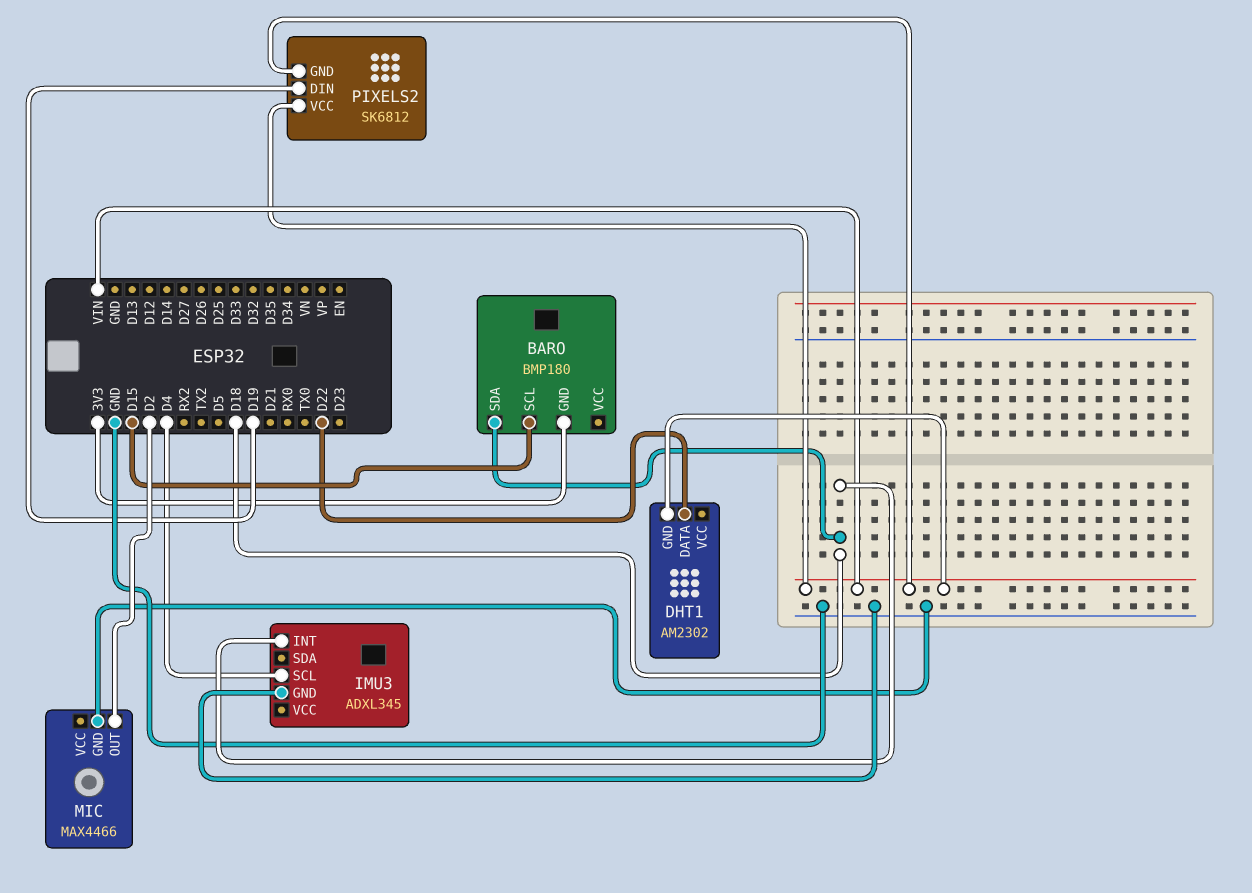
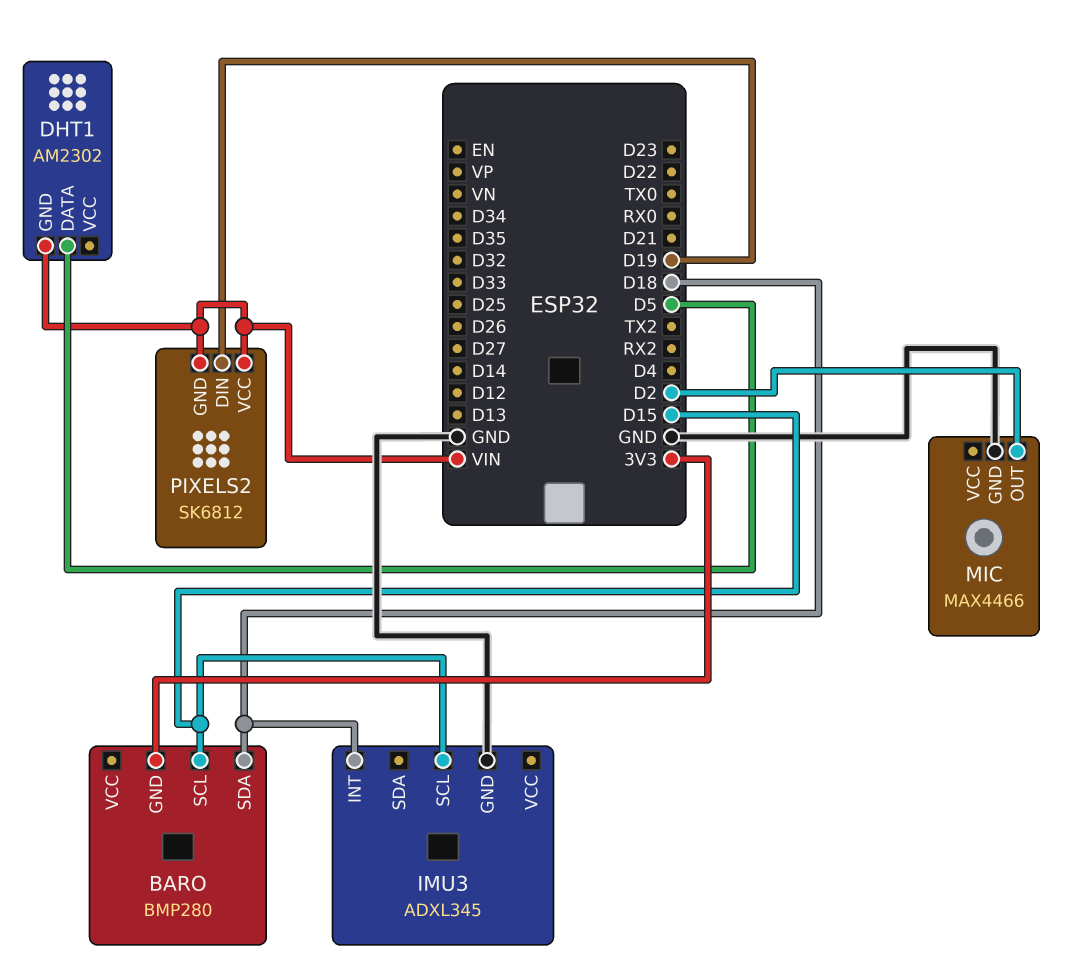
BARO: BMP180 -> BMP280
DHT1 pin DATA: D22 -> D5
IMU3 pin SCL: D4 -> D15

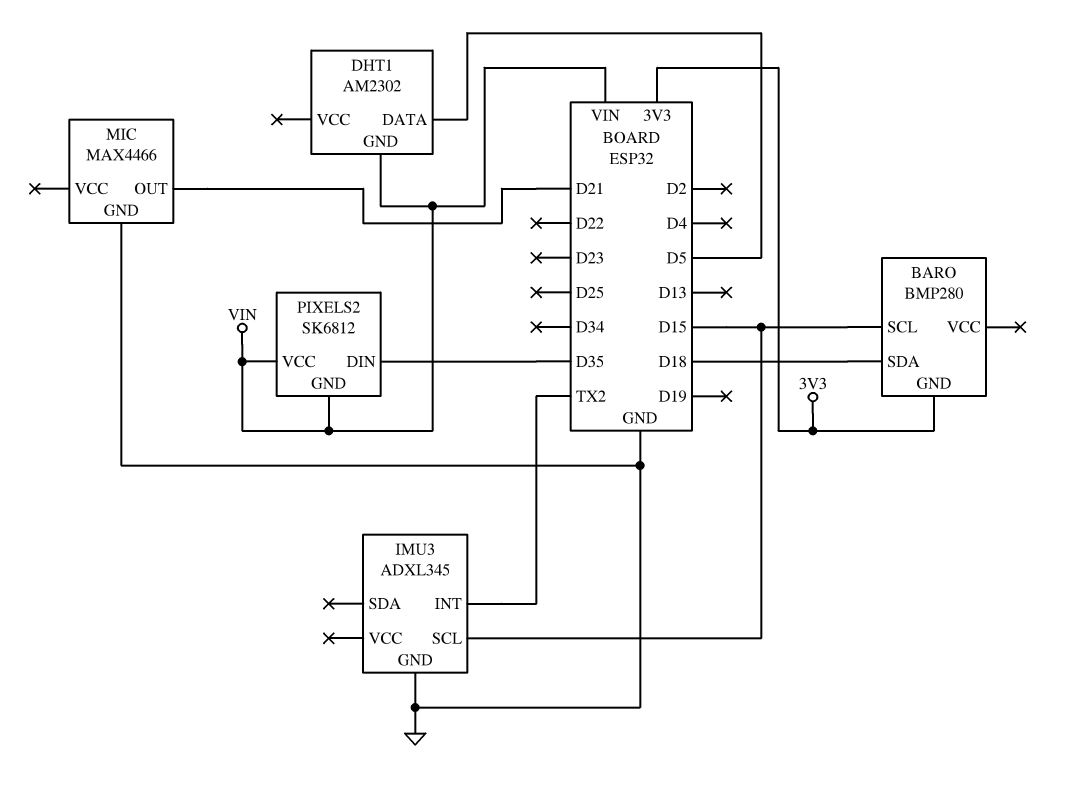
IMU3 pin INT: D18 -> TX2
MIC pin OUT: D2 -> D21
PIXELS2 pin DIN: D19 -> D35

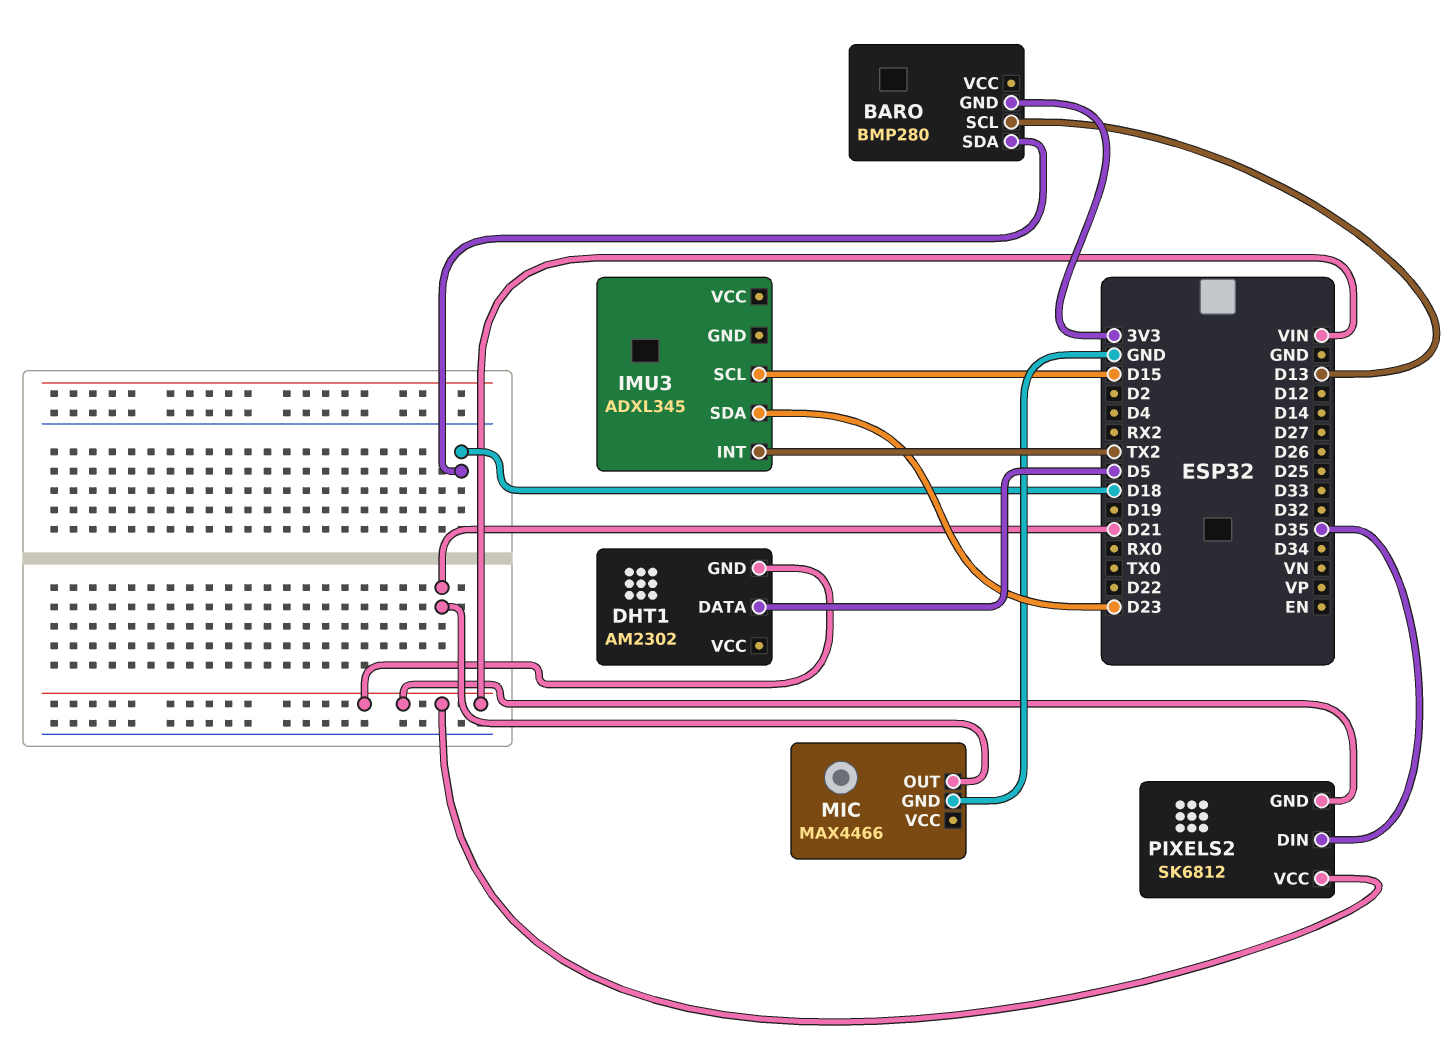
BARO pin SCL: D15 -> D13
IMU3 pin GND: GND -> none
IMU3 pin SDA: none -> D23

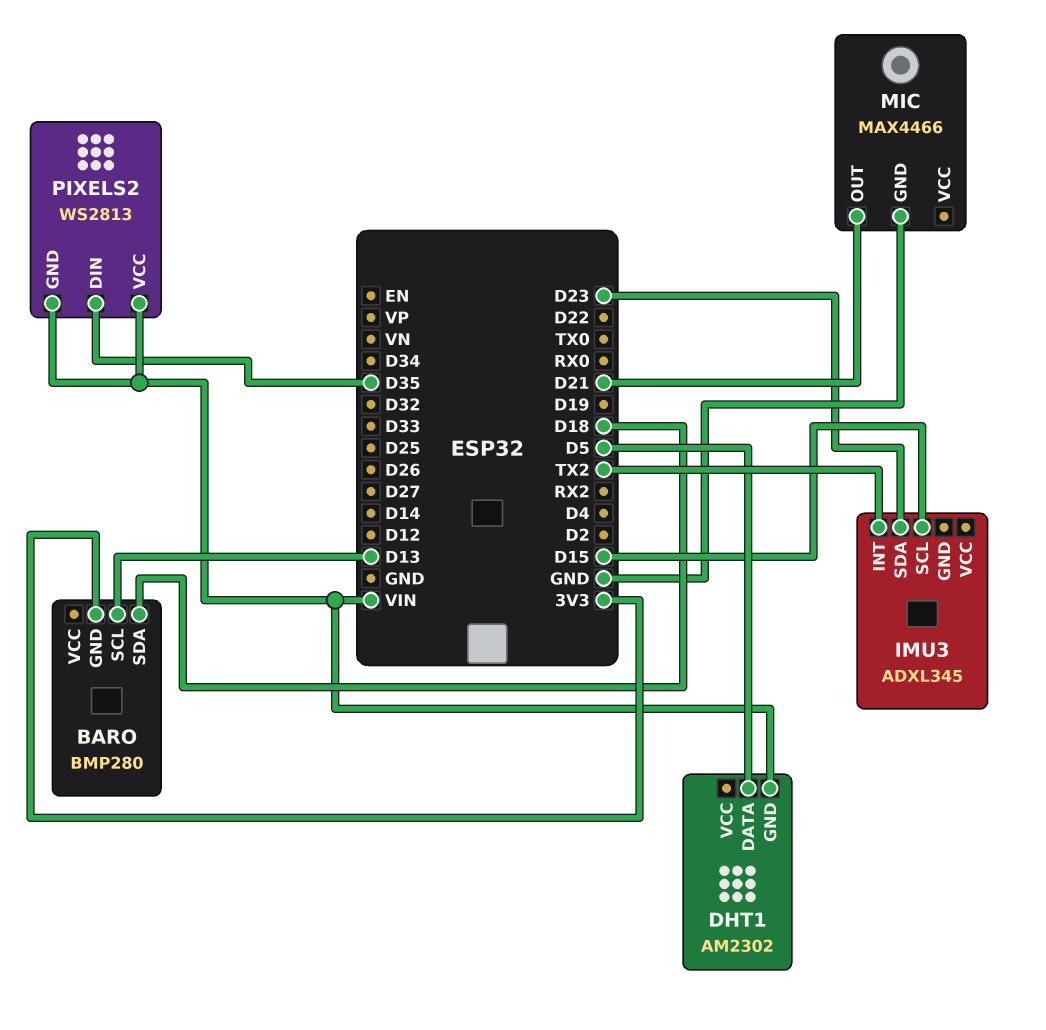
PIXELS2: SK6812 -> WS2813

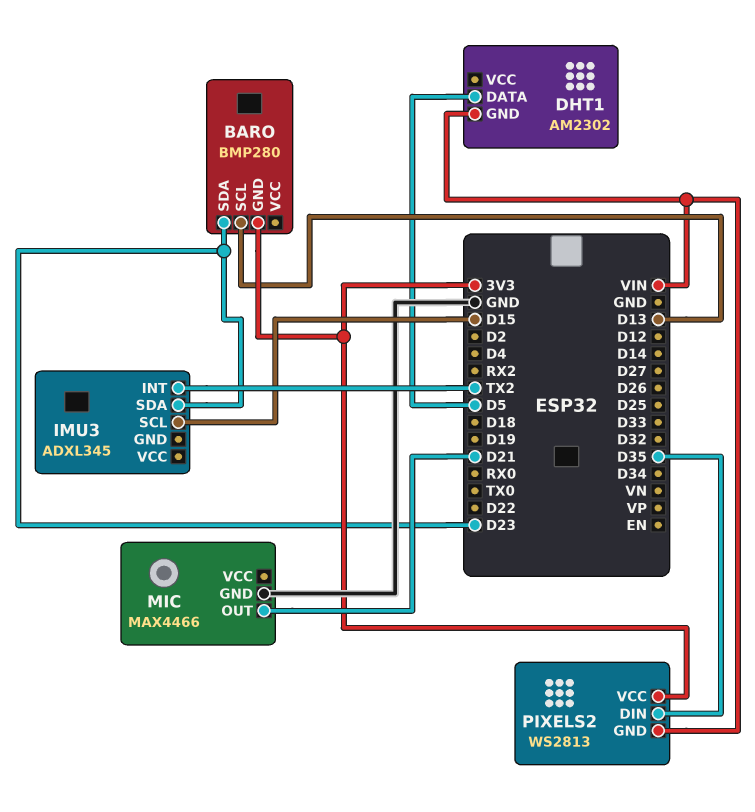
BARO pin SDA: D18 -> D23
PIXELS2 pin VCC: VIN -> 3V3

